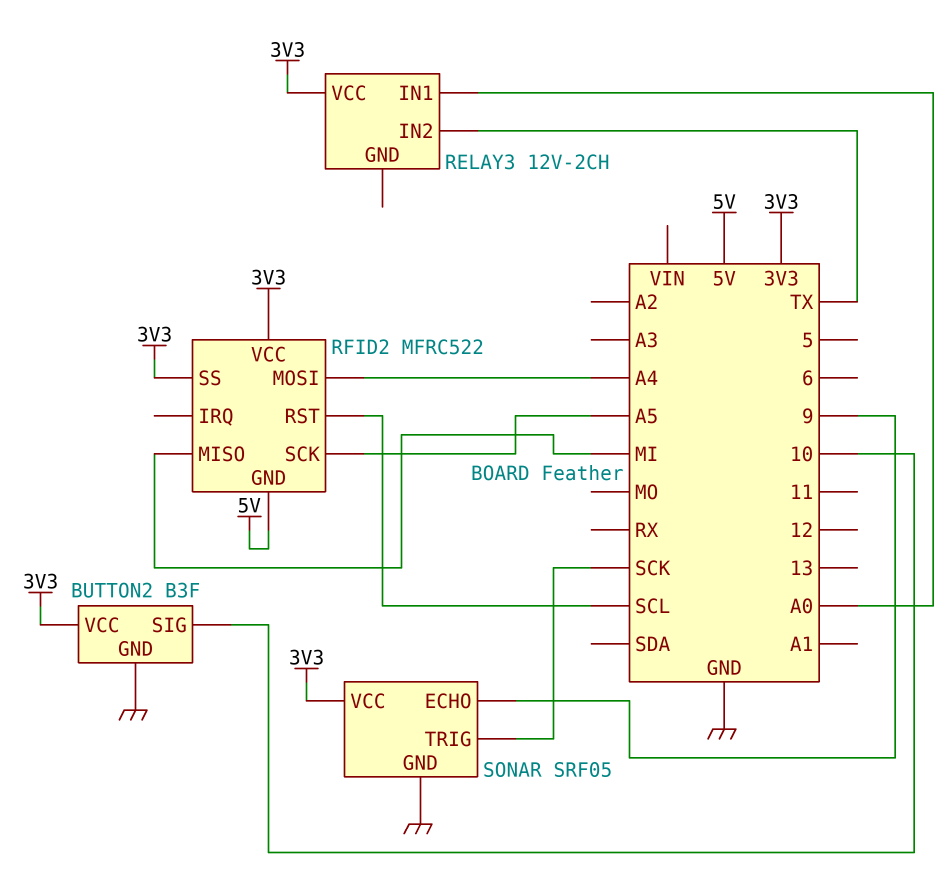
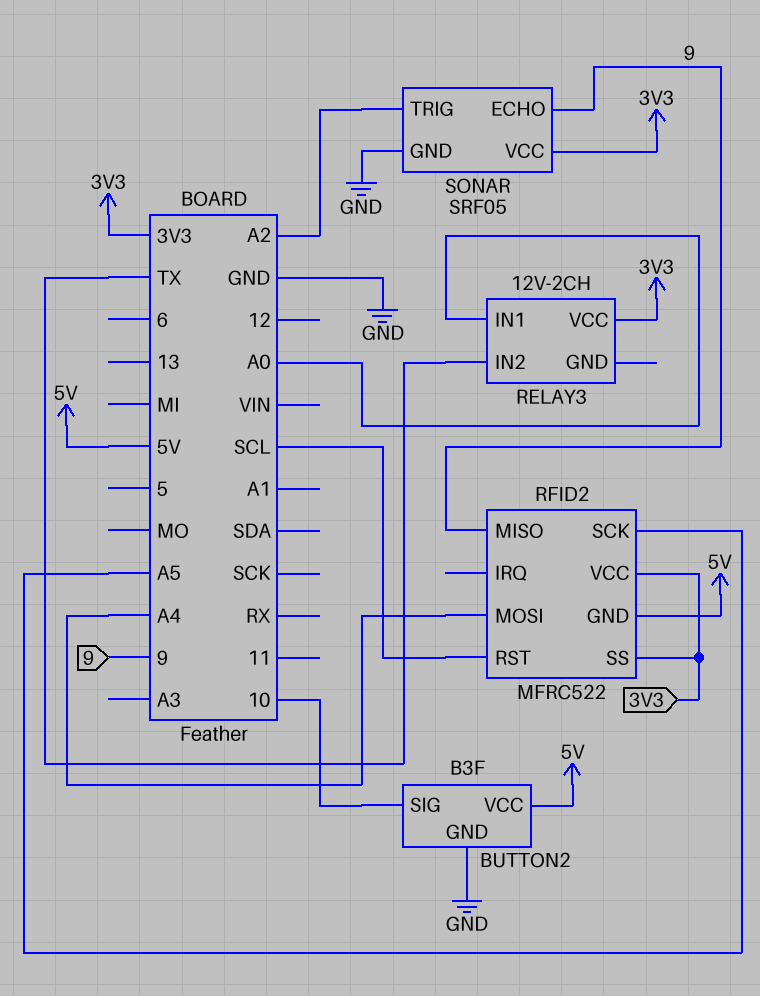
BUTTON2 pin VCC: 3V3 -> 5V
RFID2 pin MISO: MI -> 9
SONAR pin TRIG: SCK -> A2

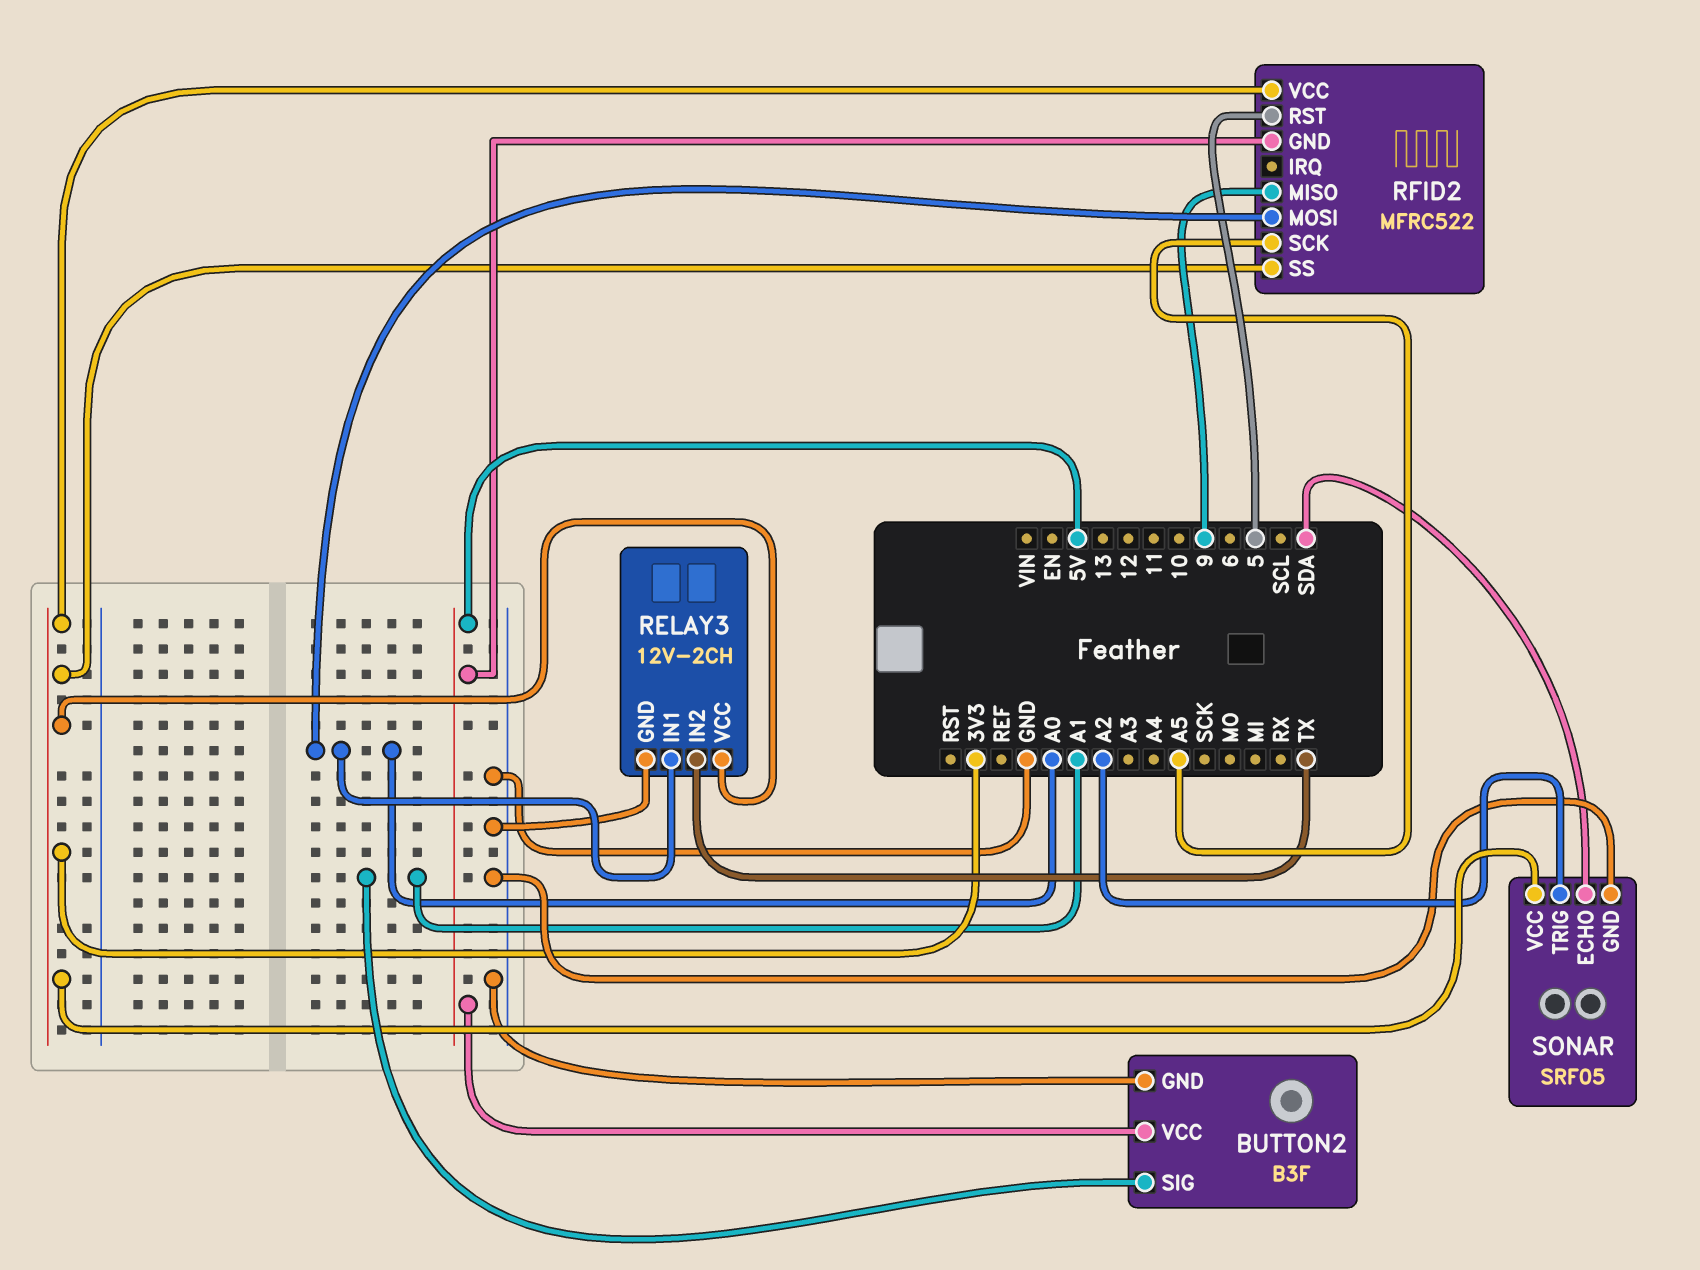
BUTTON2 pin SIG: 10 -> A1
RELAY3 pin GND: none -> GND
RFID2 pin MOSI: A4 -> A0
RFID2 pin RST: SCL -> 5
SONAR pin ECHO: 9 -> SDA

